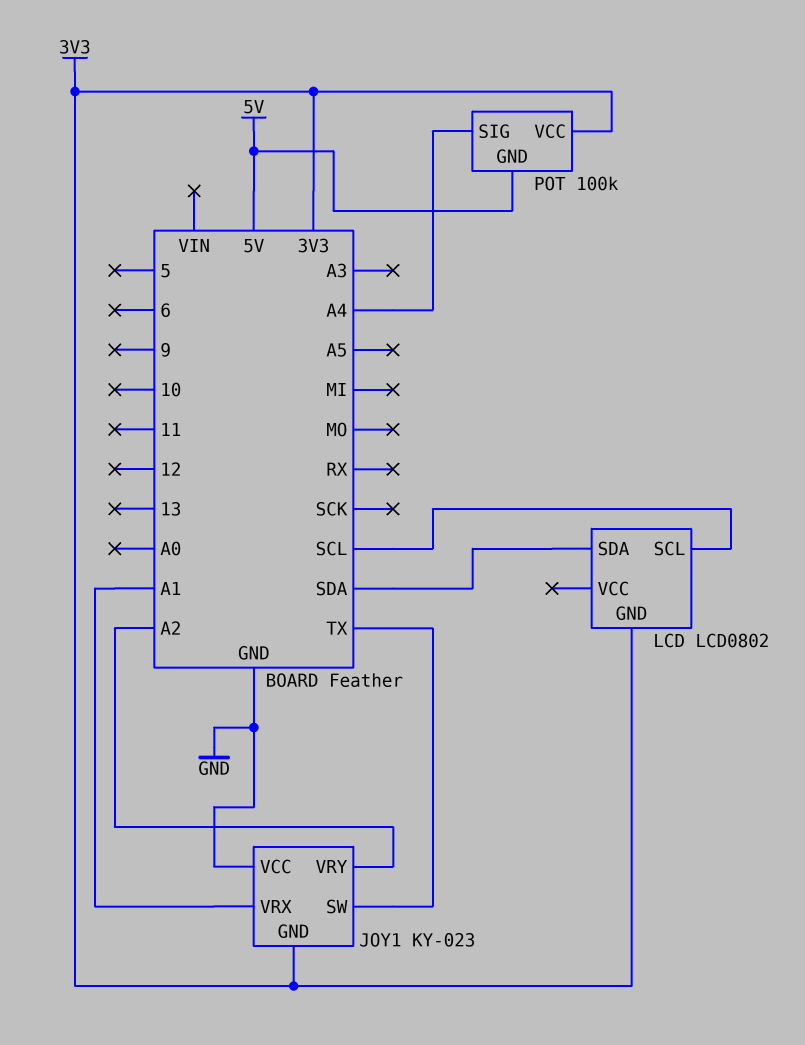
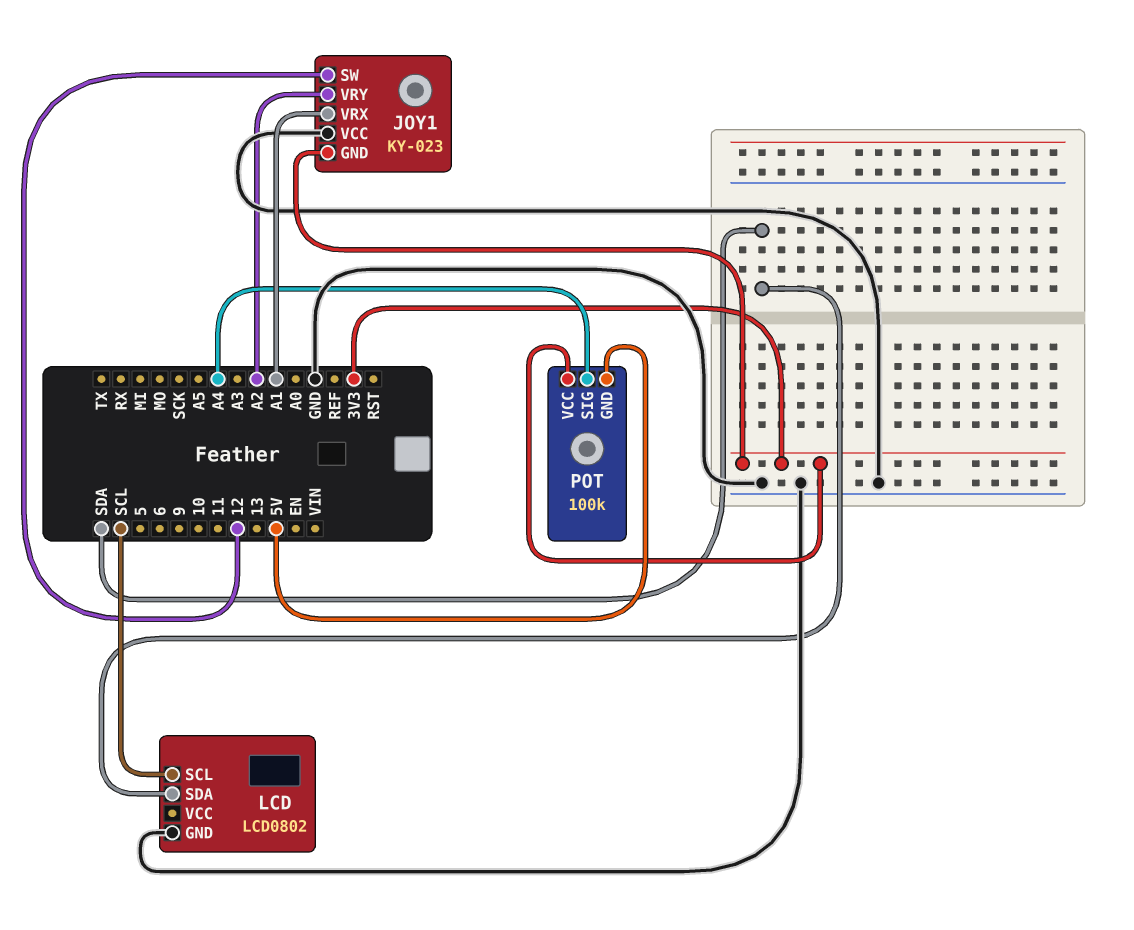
JOY1 pin SW: TX -> 12
LCD pin GND: 3V3 -> GND

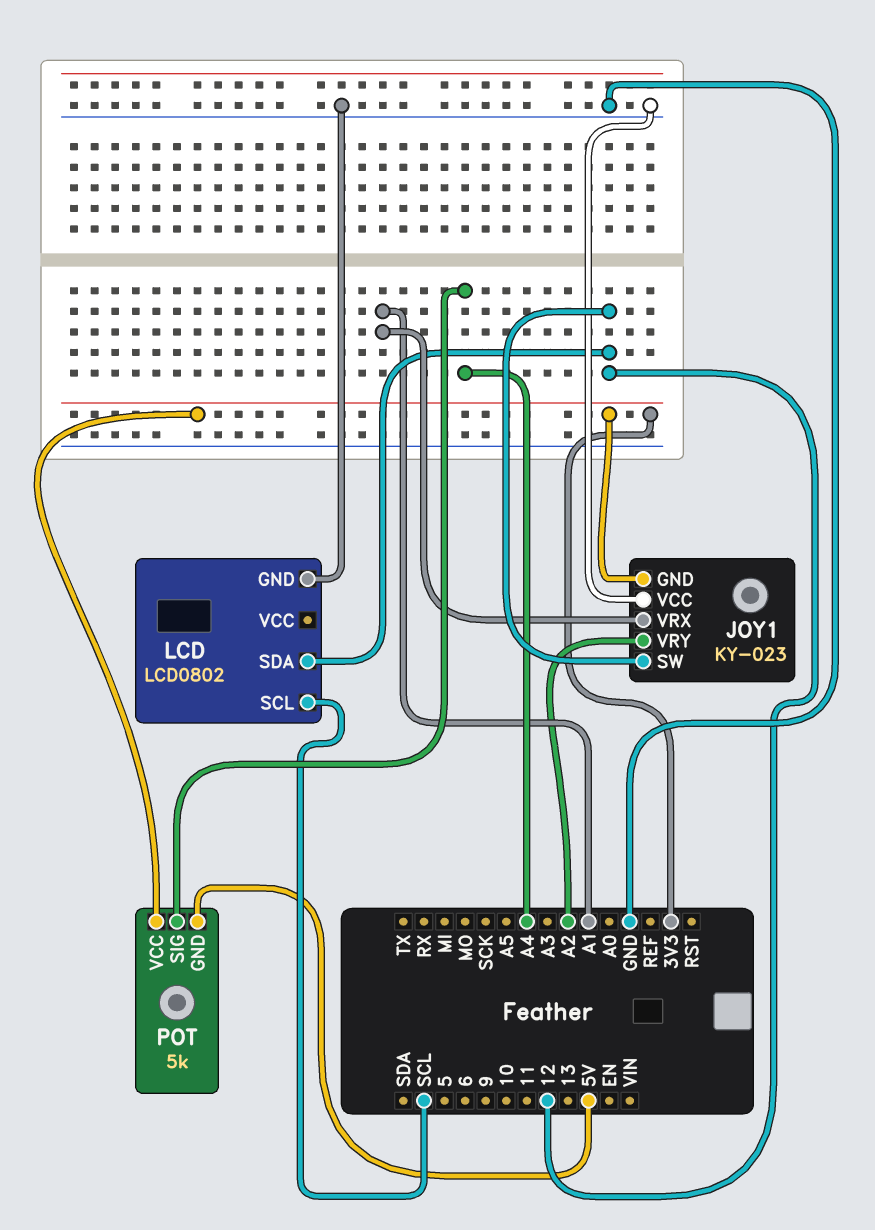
LCD pin SDA: SDA -> 12
POT: 100k -> 5k

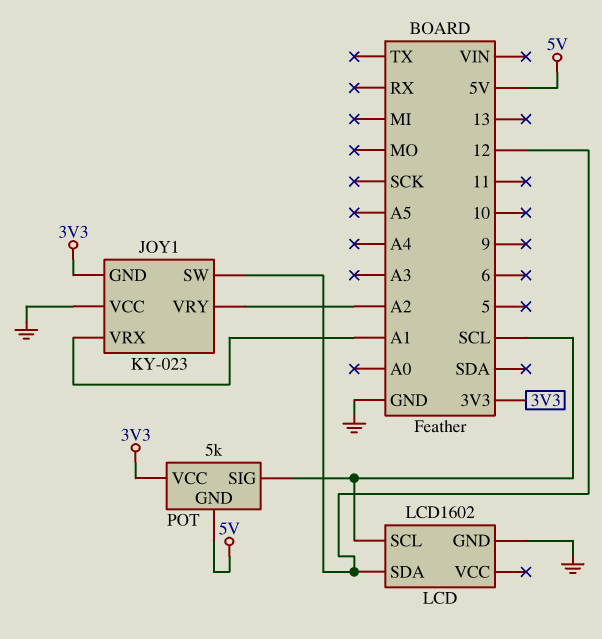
LCD: LCD0802 -> LCD1602
POT pin SIG: A4 -> SCL

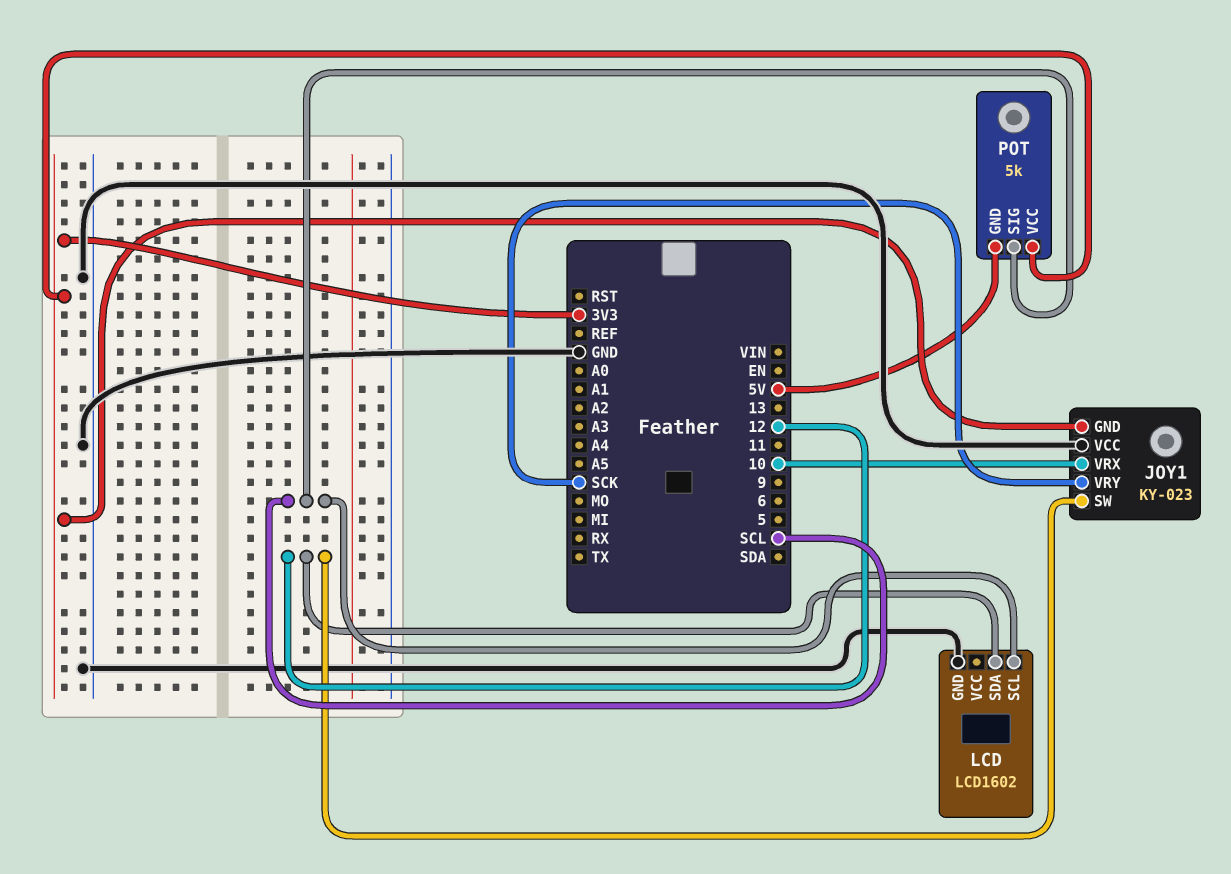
JOY1 pin VRX: A1 -> 10
JOY1 pin VRY: A2 -> SCK

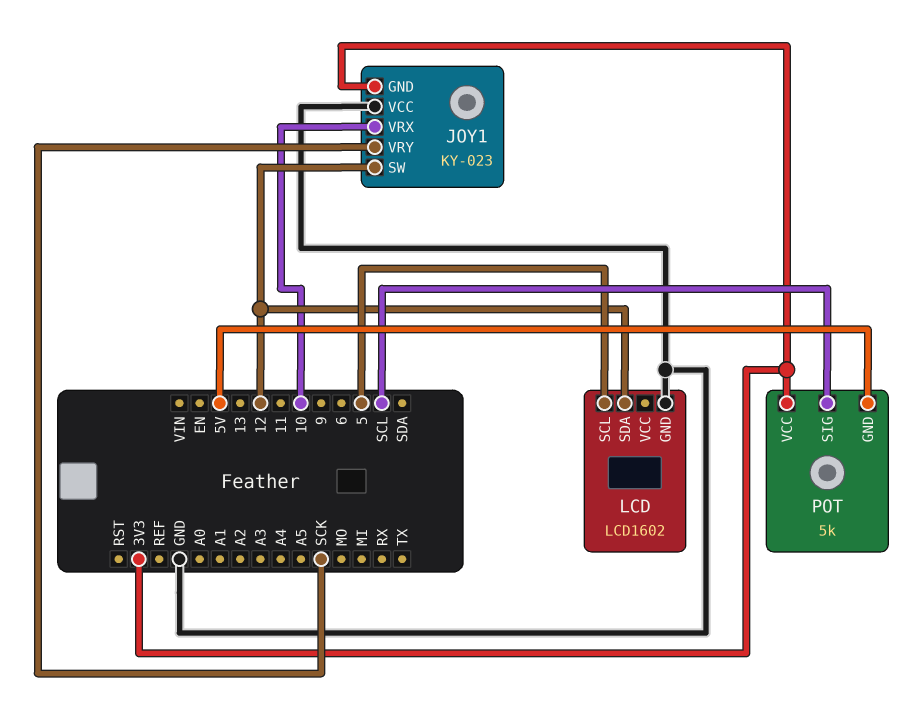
LCD pin SCL: SCL -> 5

